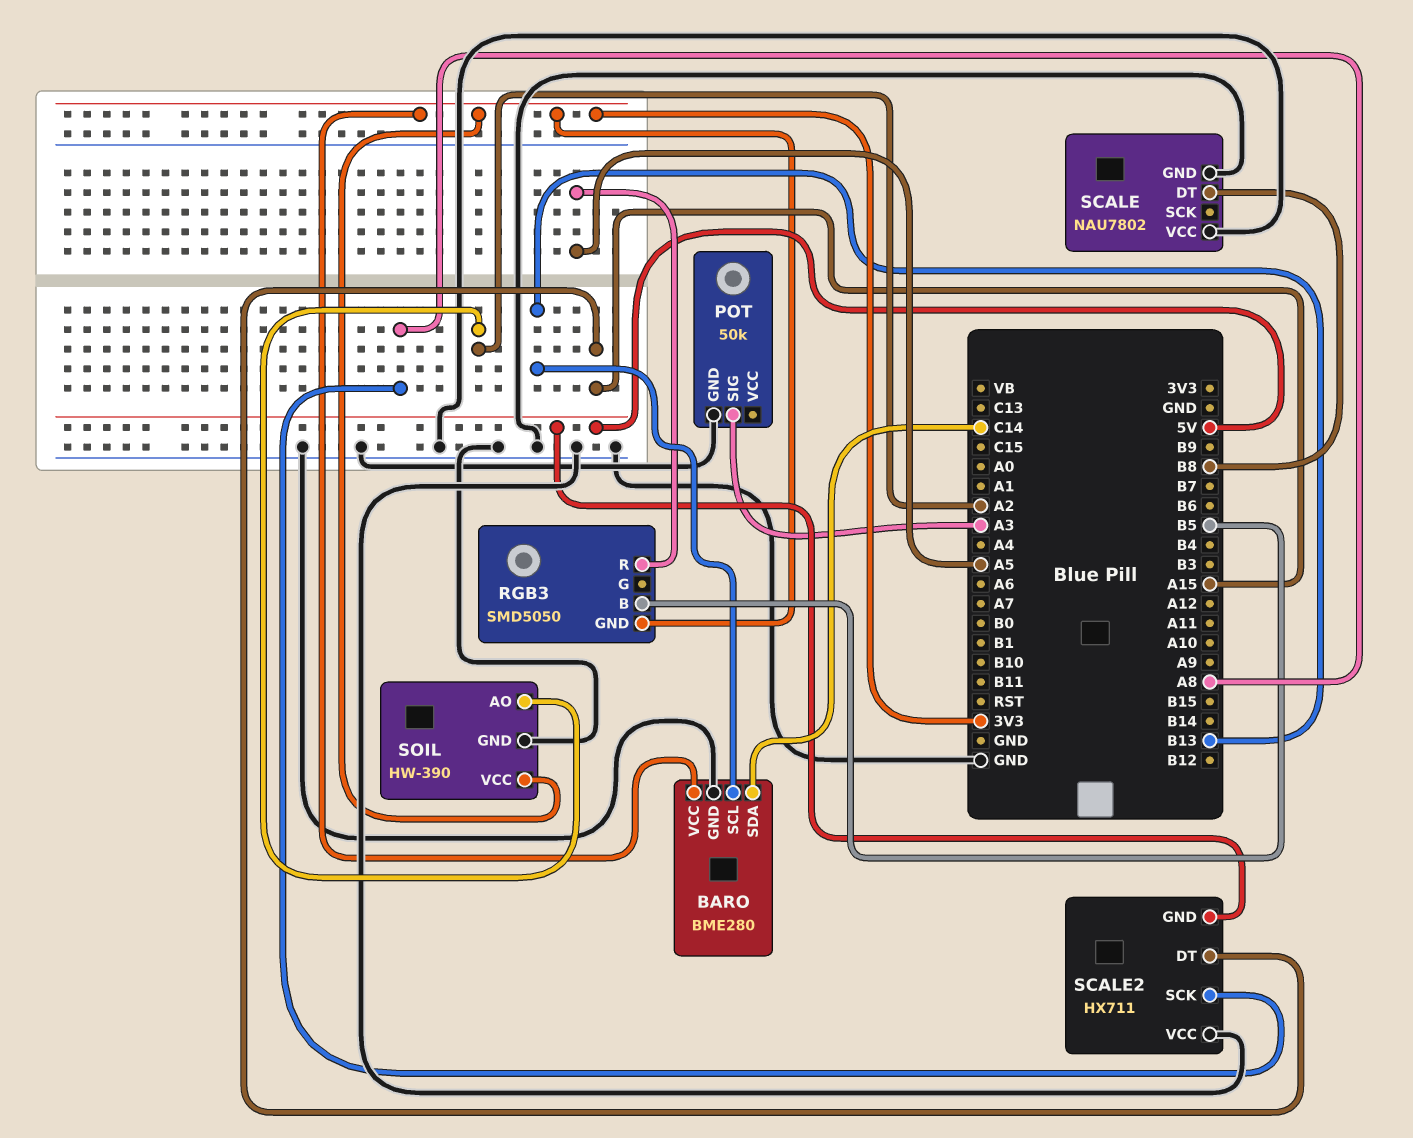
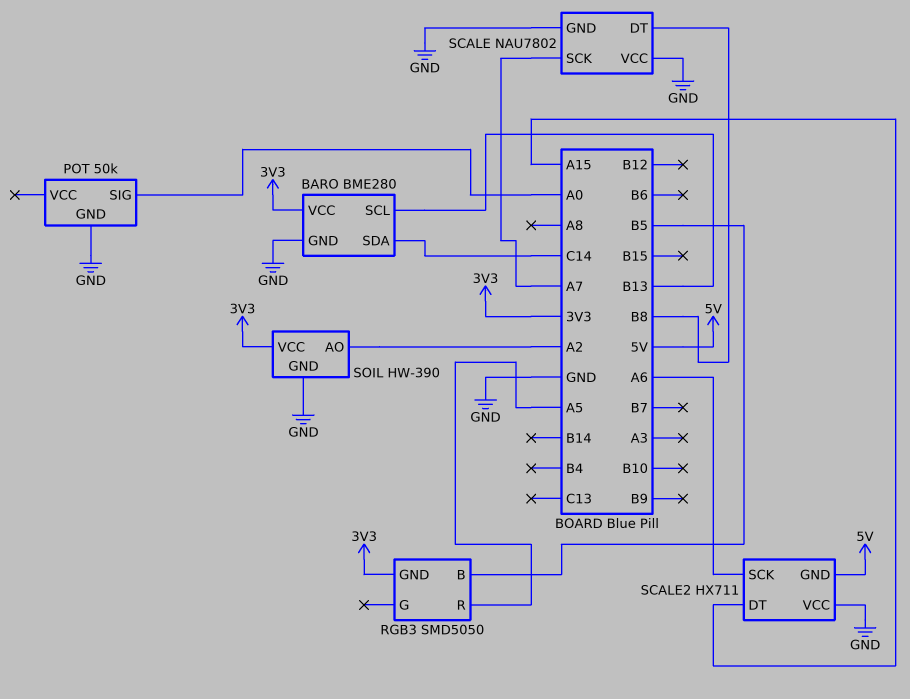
POT pin SIG: A3 -> A0
SCALE pin SCK: none -> A7
SCALE2 pin SCK: A8 -> A6

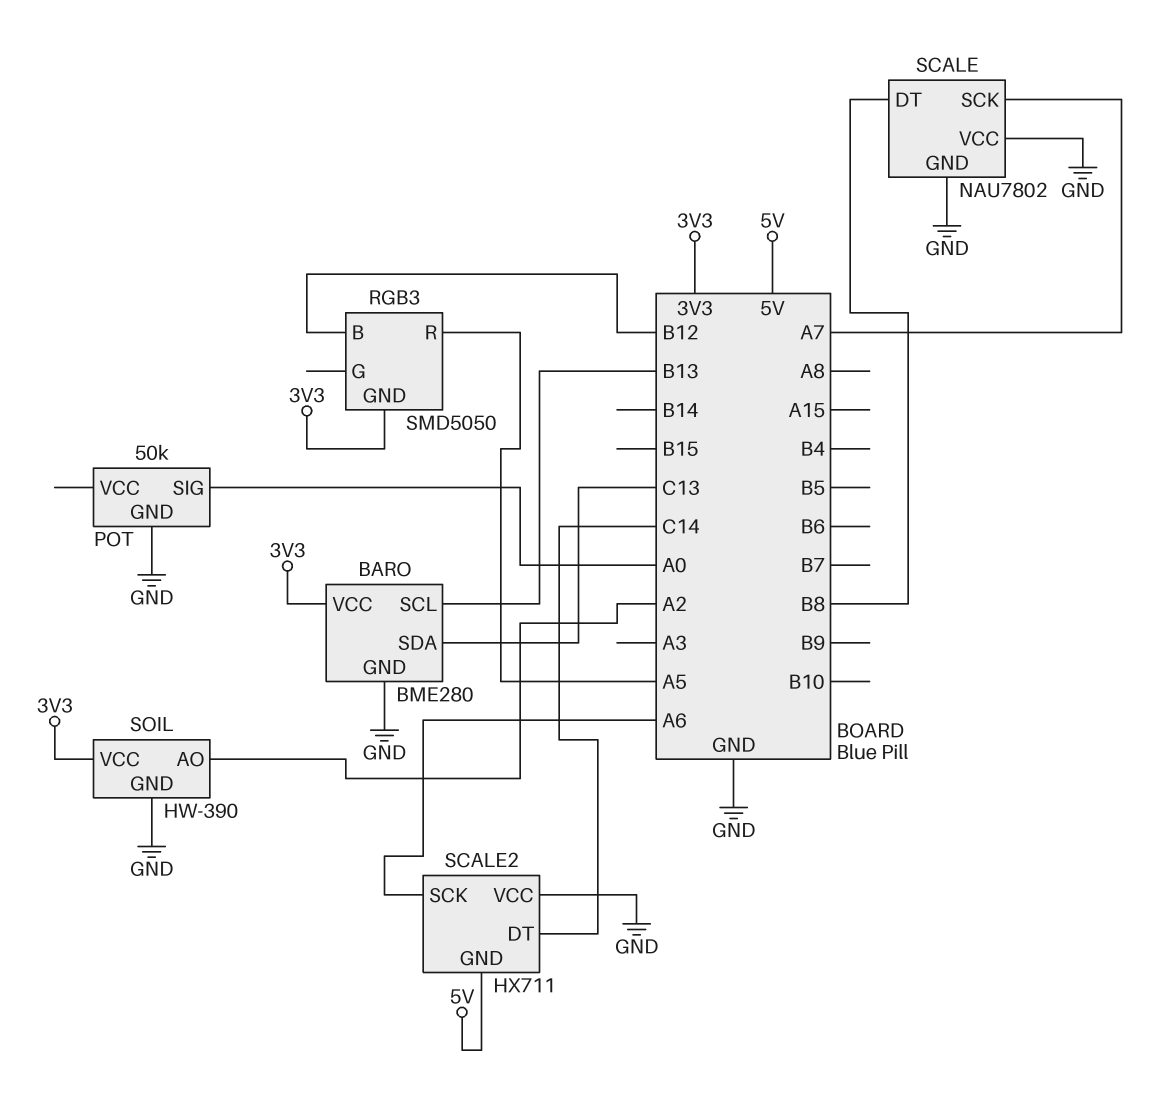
BARO pin SDA: C14 -> C13
RGB3 pin B: B5 -> B12
SCALE2 pin DT: A15 -> C14

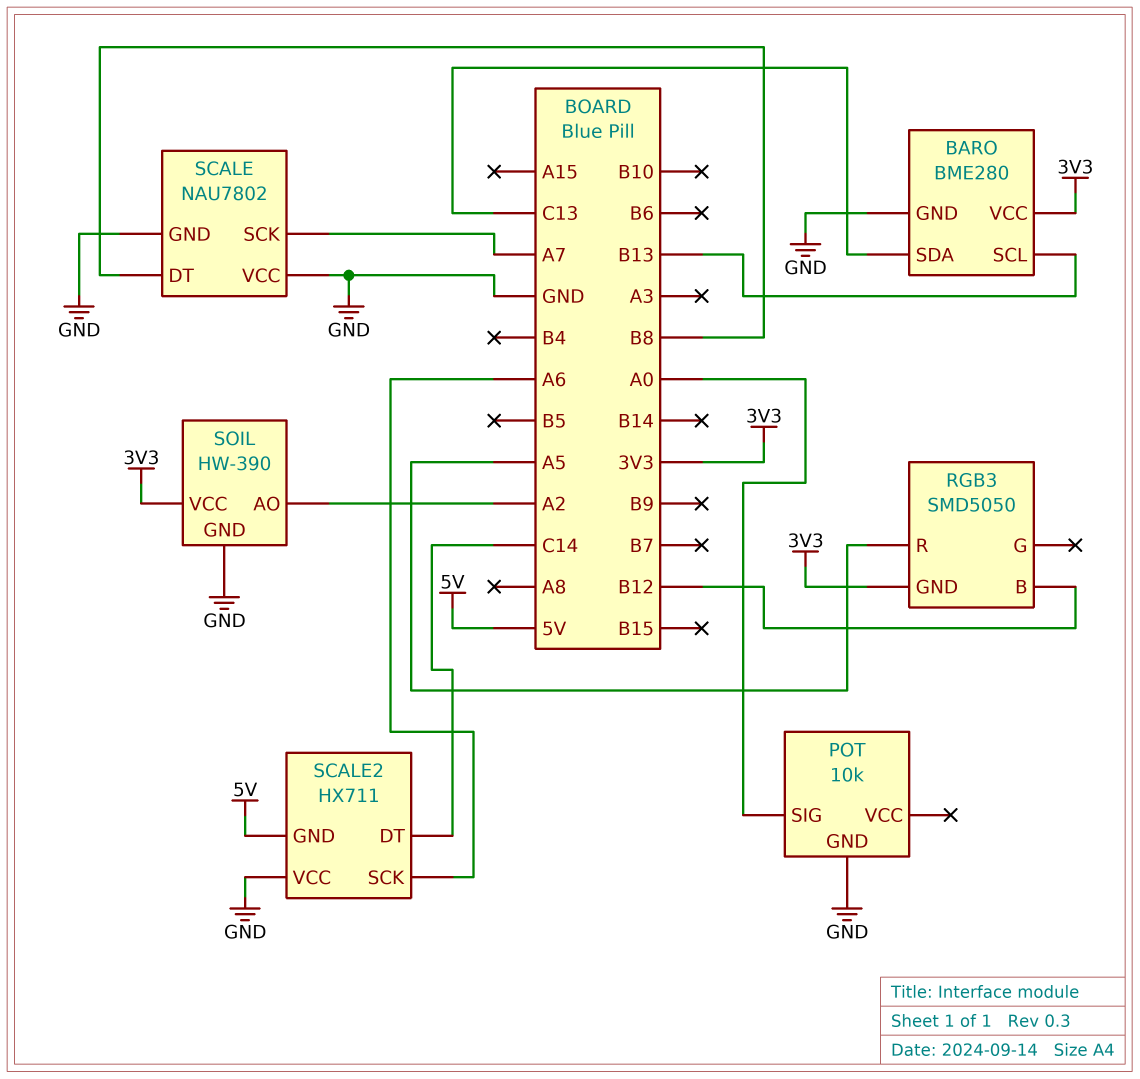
POT: 50k -> 10k

